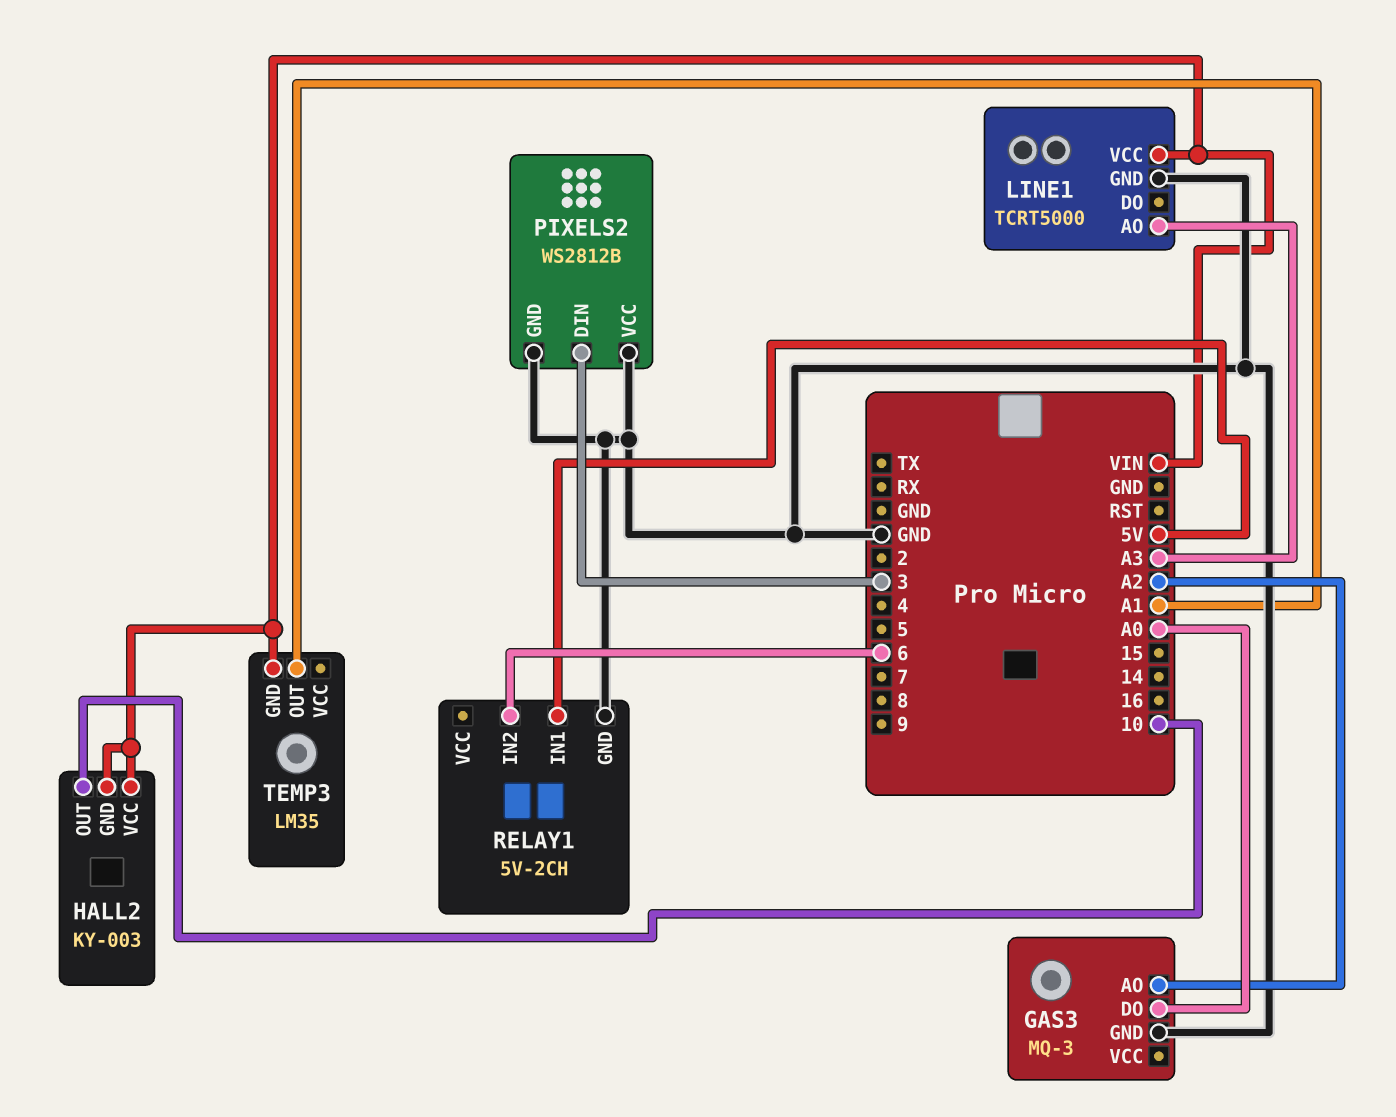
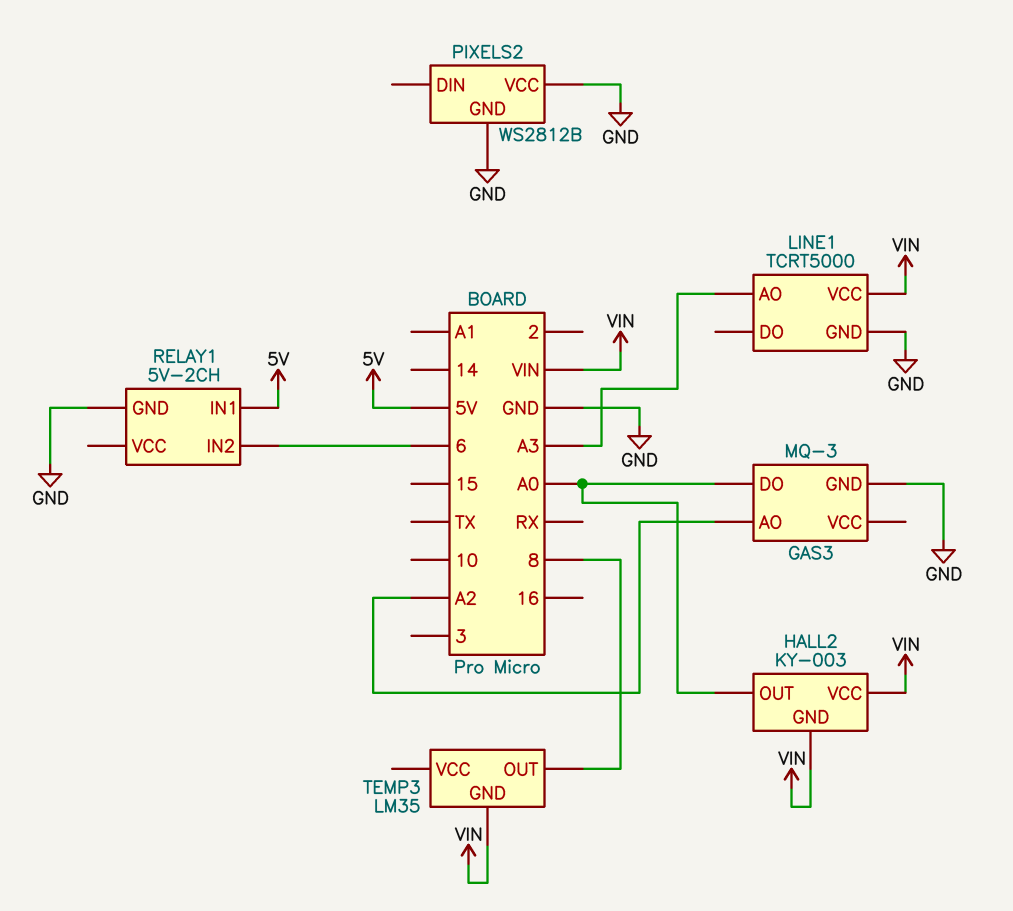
HALL2 pin OUT: 10 -> A0
PIXELS2 pin DIN: 3 -> none
TEMP3 pin OUT: A1 -> 8

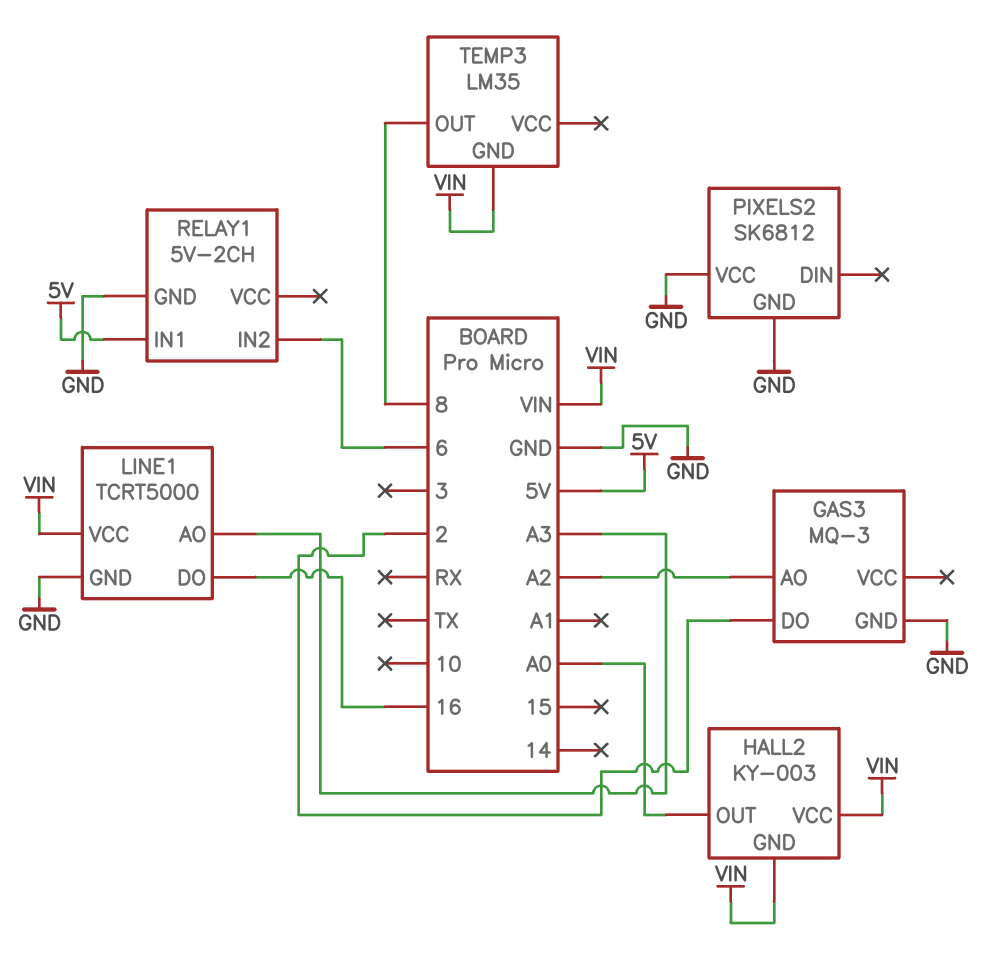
GAS3 pin DO: A0 -> 2
LINE1 pin DO: none -> 16
PIXELS2: WS2812B -> SK6812

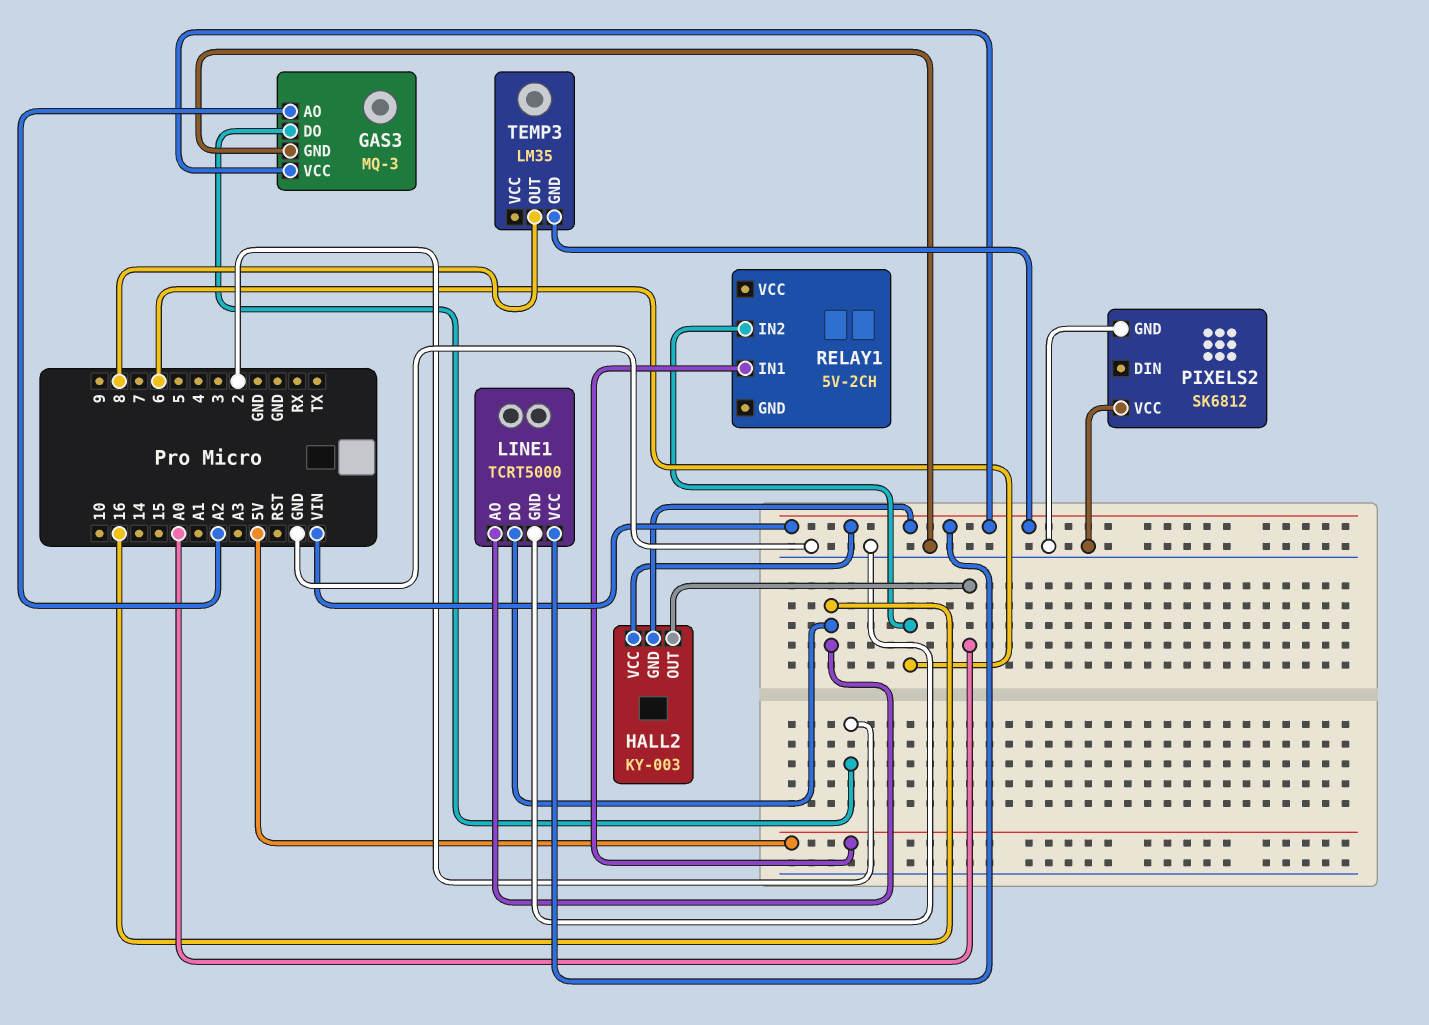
GAS3 pin VCC: none -> VIN
LINE1 pin AO: A3 -> 16
RELAY1 pin GND: GND -> none

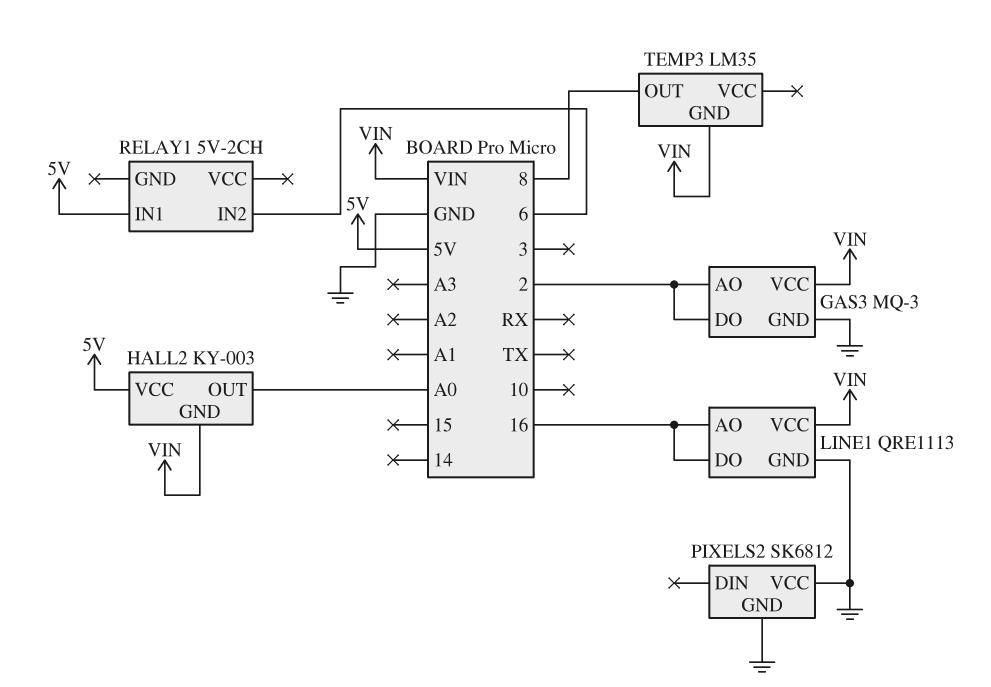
GAS3 pin AO: A2 -> 2
HALL2 pin VCC: VIN -> 5V
LINE1: TCRT5000 -> QRE1113

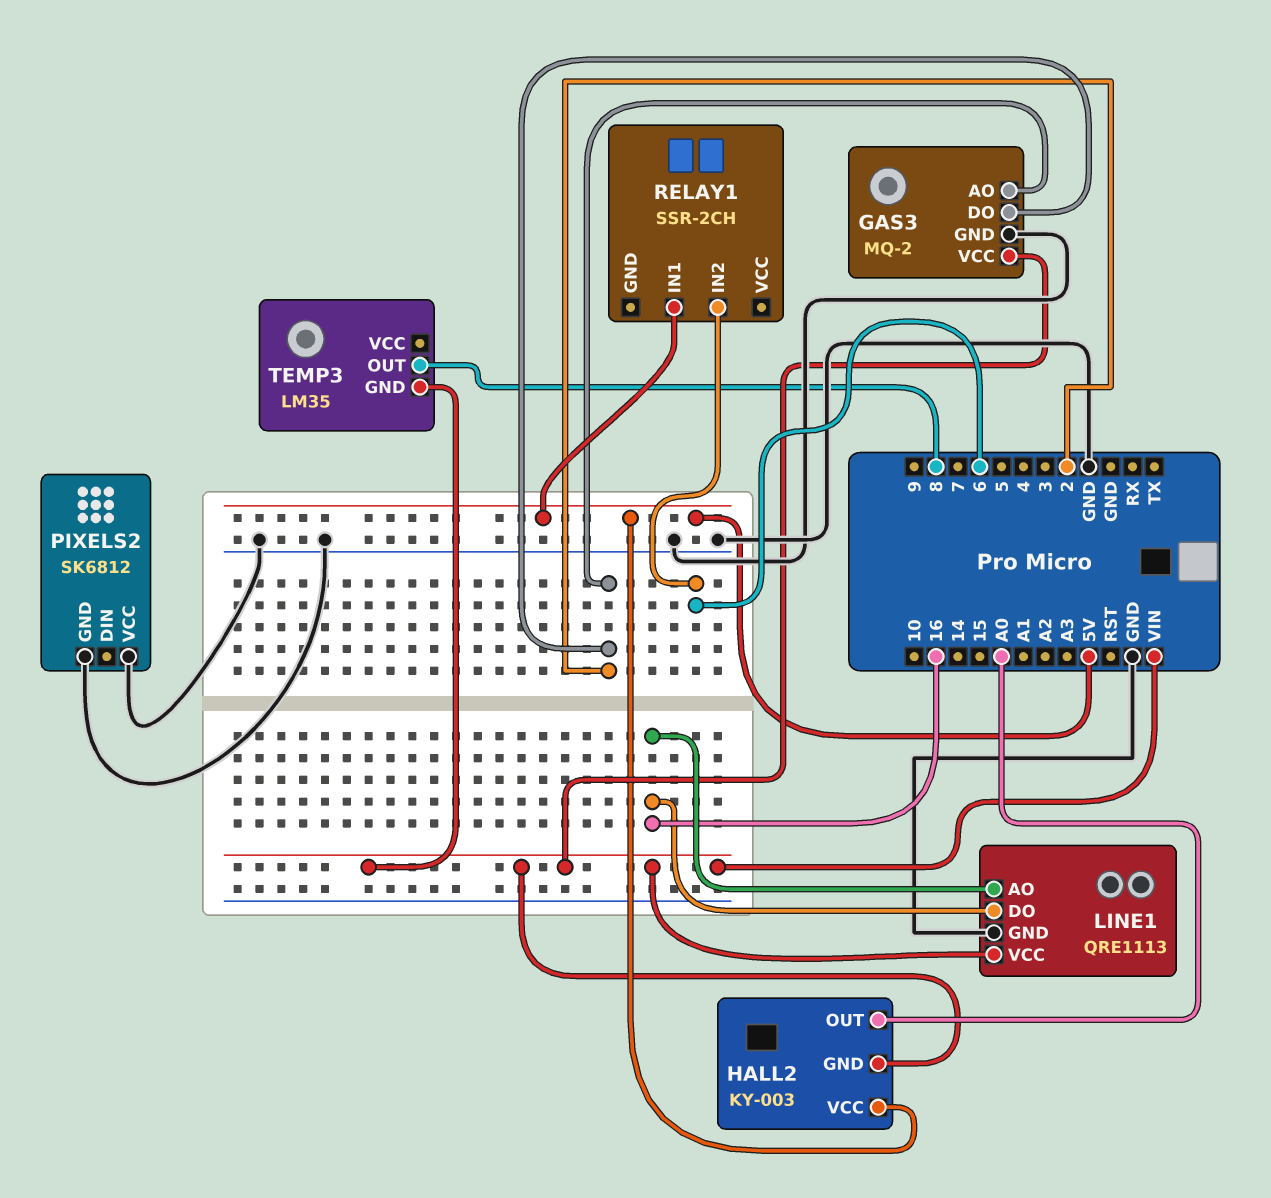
GAS3: MQ-3 -> MQ-2
RELAY1: 5V-2CH -> SSR-2CH

